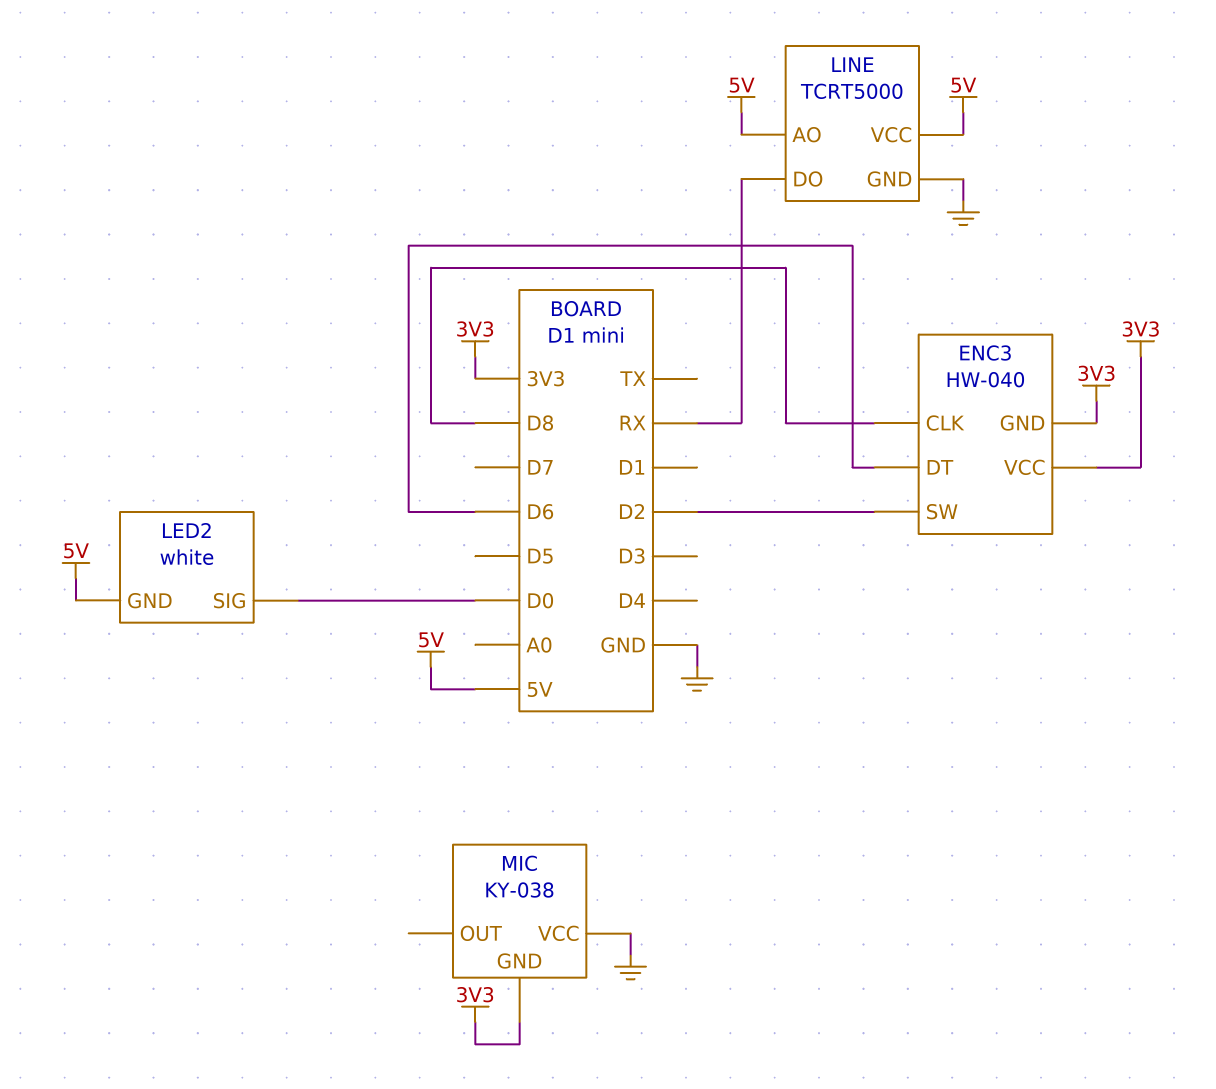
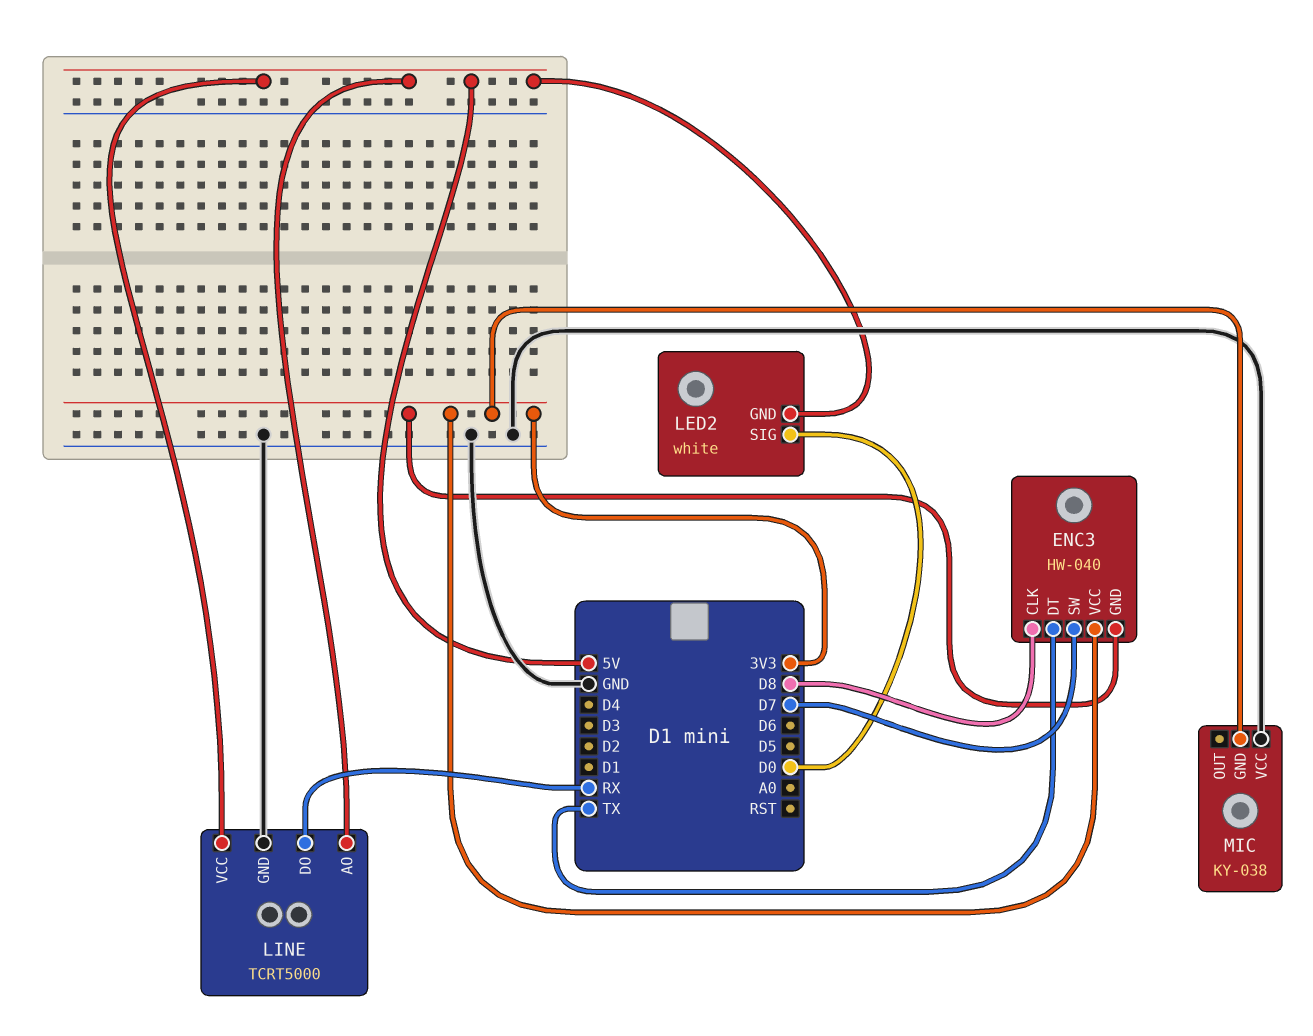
ENC3 pin DT: D6 -> TX
ENC3 pin SW: D2 -> D7

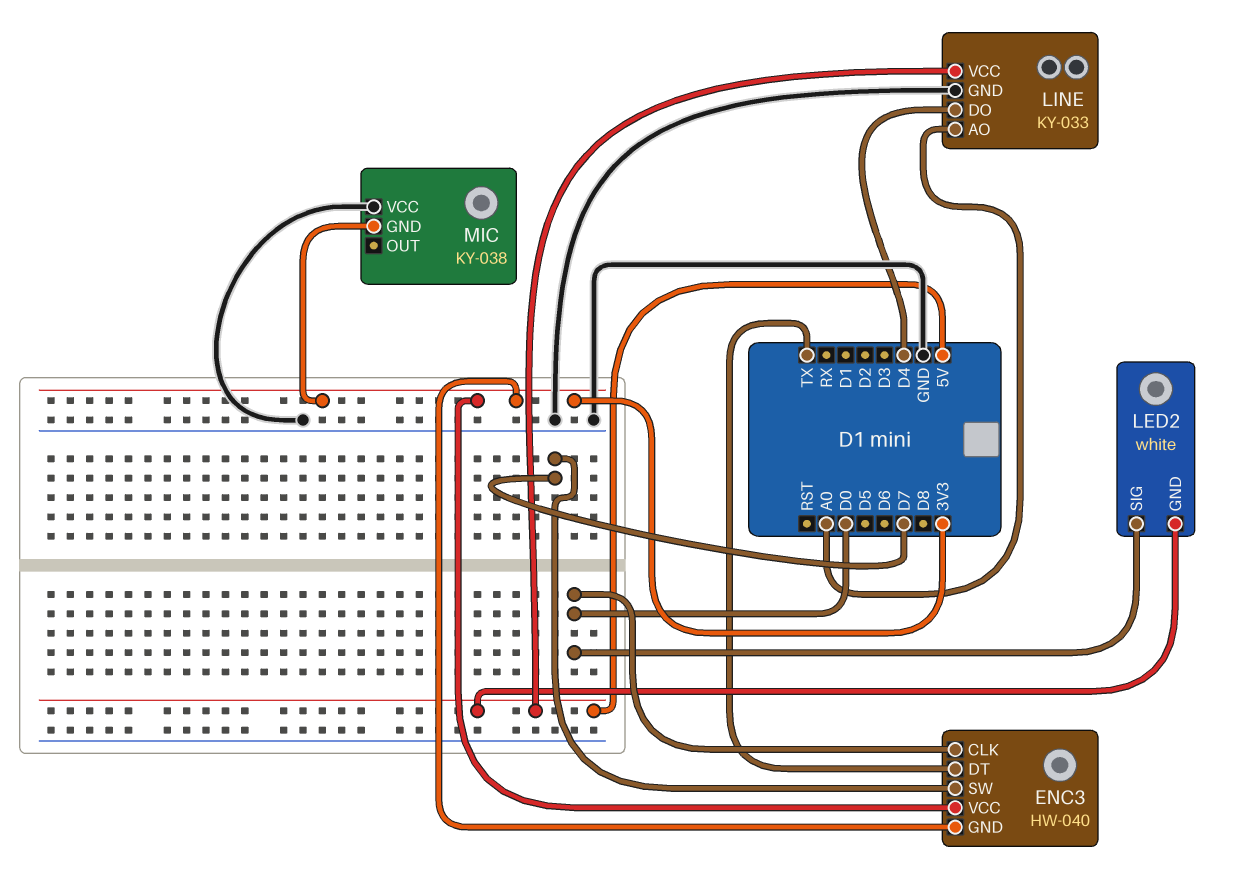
ENC3 pin CLK: D8 -> D0
LINE: TCRT5000 -> KY-033
LINE pin AO: 5V -> A0
LINE pin DO: RX -> D4

